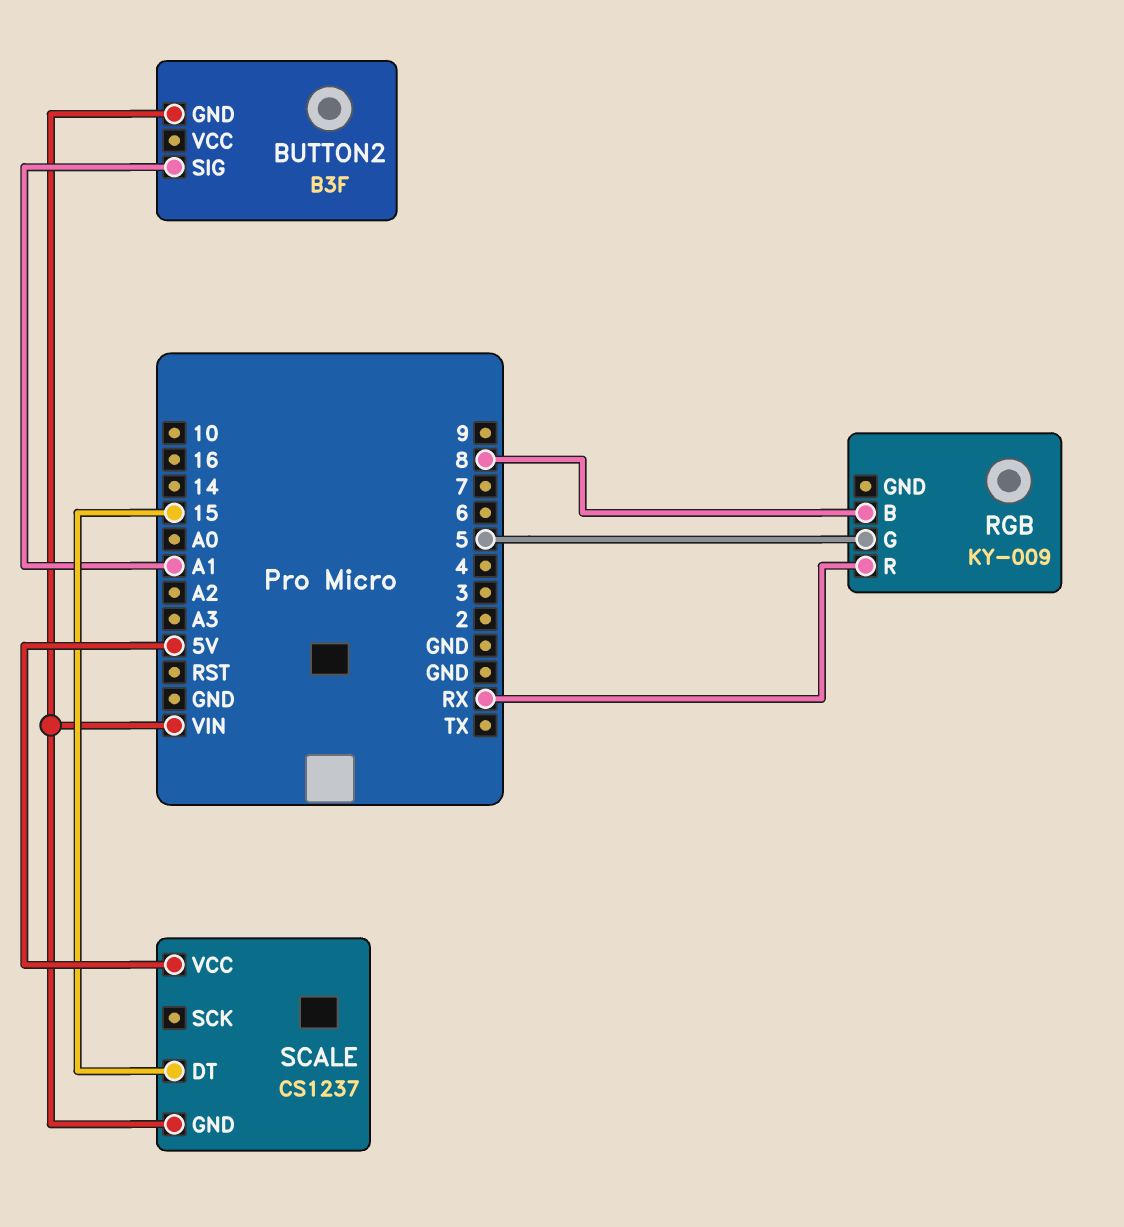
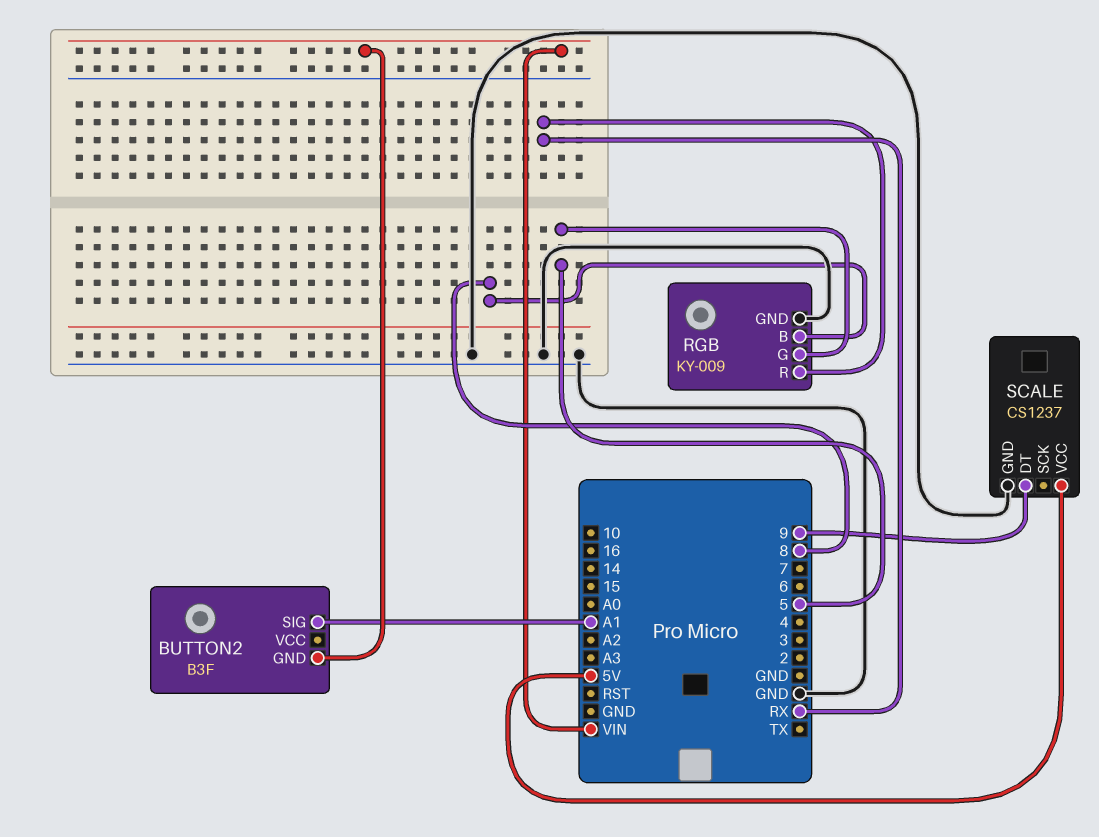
RGB pin GND: none -> GND
SCALE pin DT: 15 -> 9
SCALE pin GND: VIN -> GND

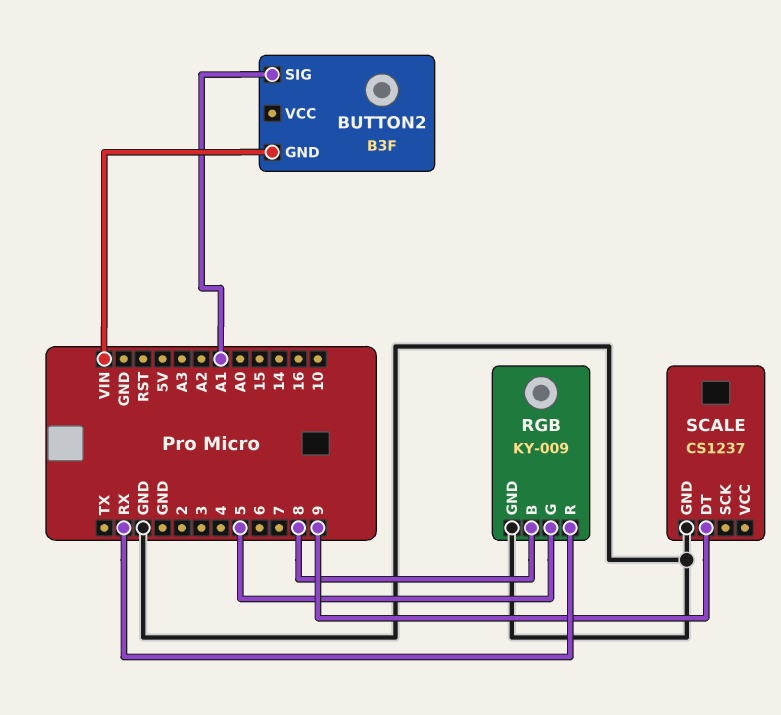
SCALE pin VCC: 5V -> none

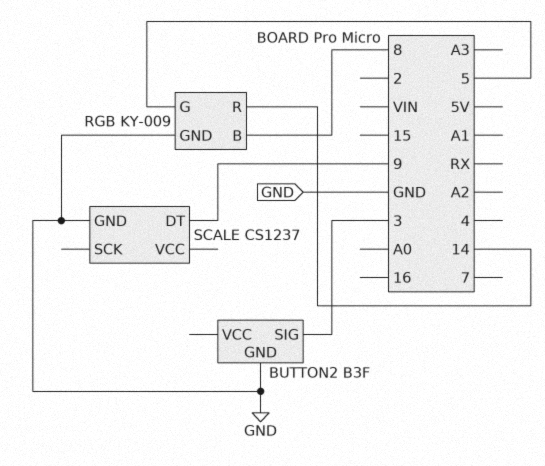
BUTTON2 pin GND: VIN -> GND
BUTTON2 pin SIG: A1 -> 3
RGB pin R: RX -> 14

